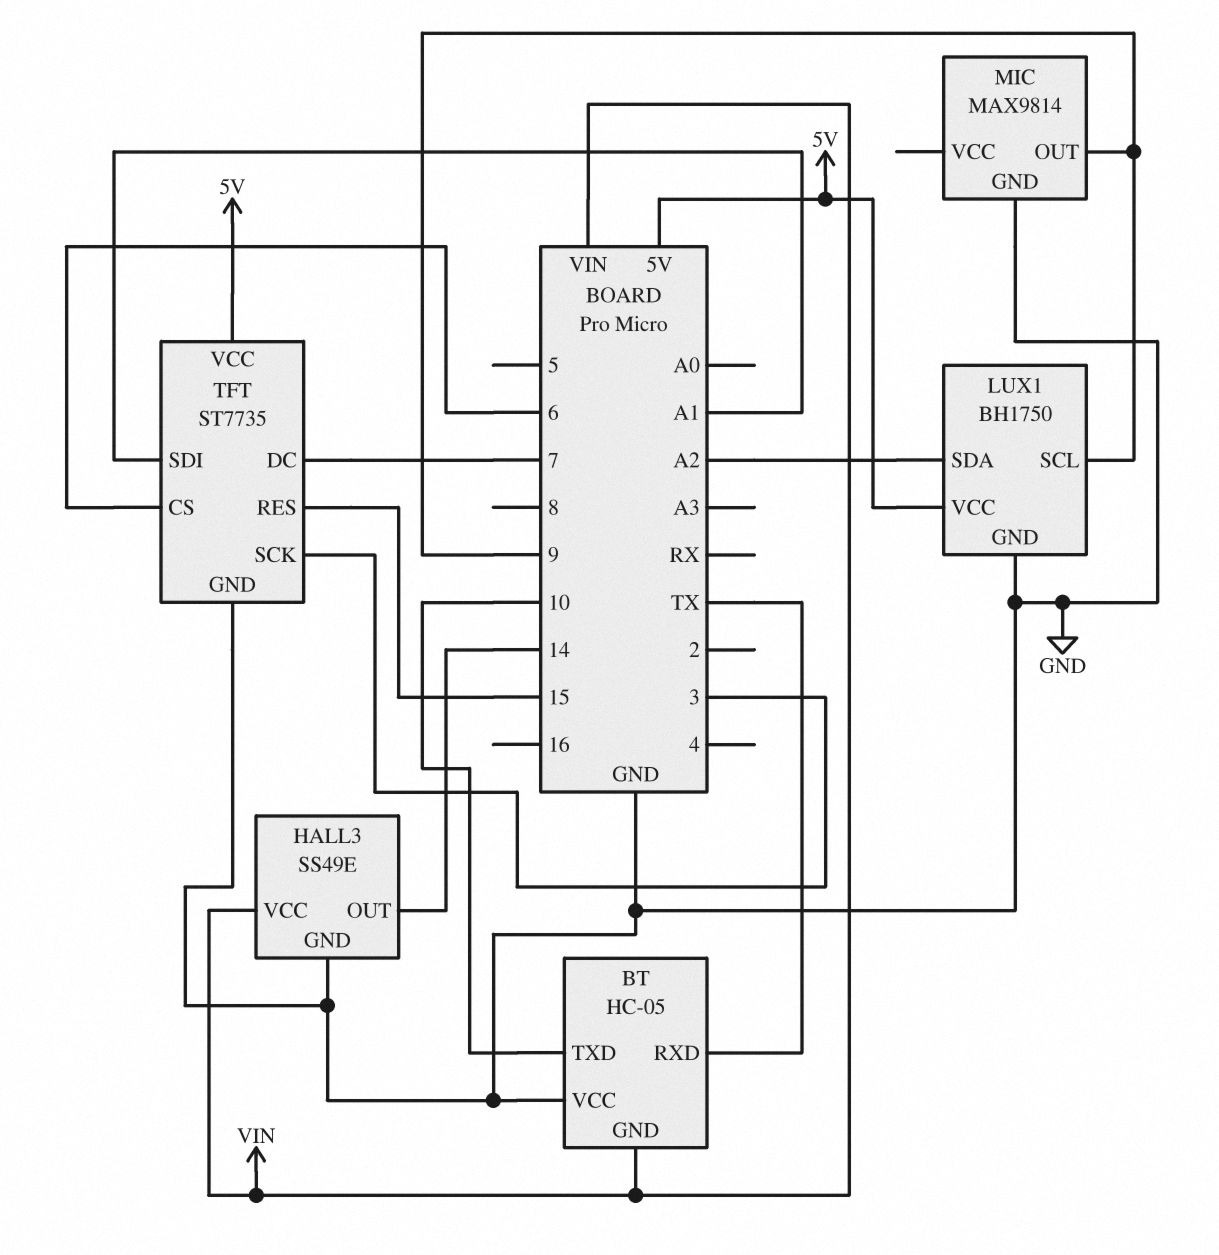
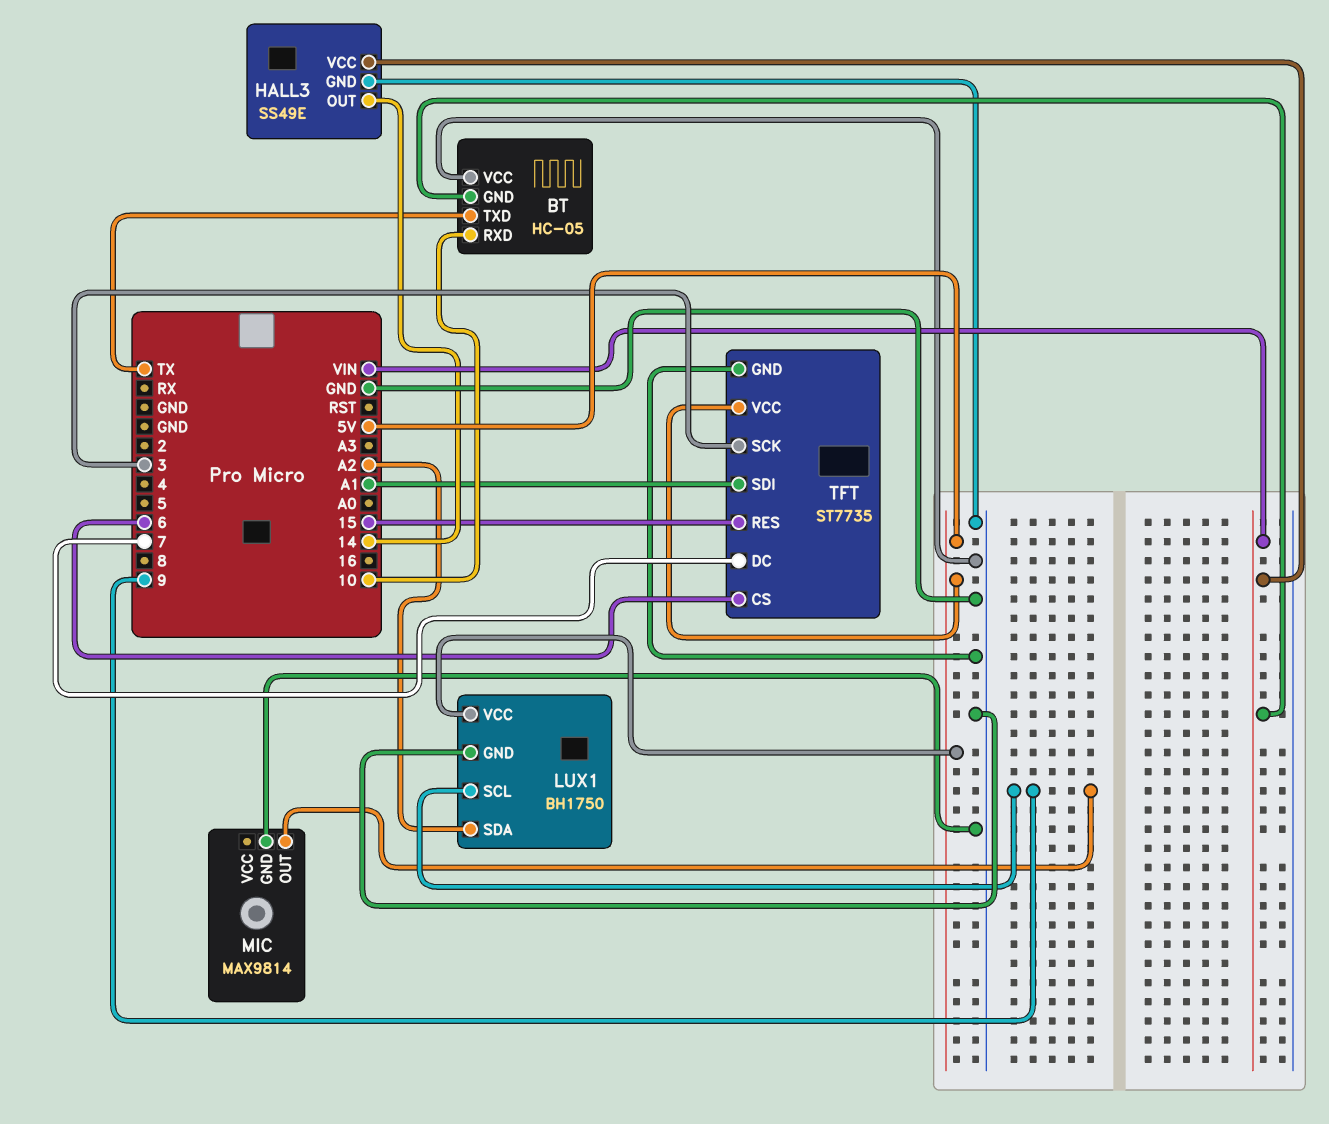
BT pin RXD: TX -> 10
BT pin TXD: 10 -> TX

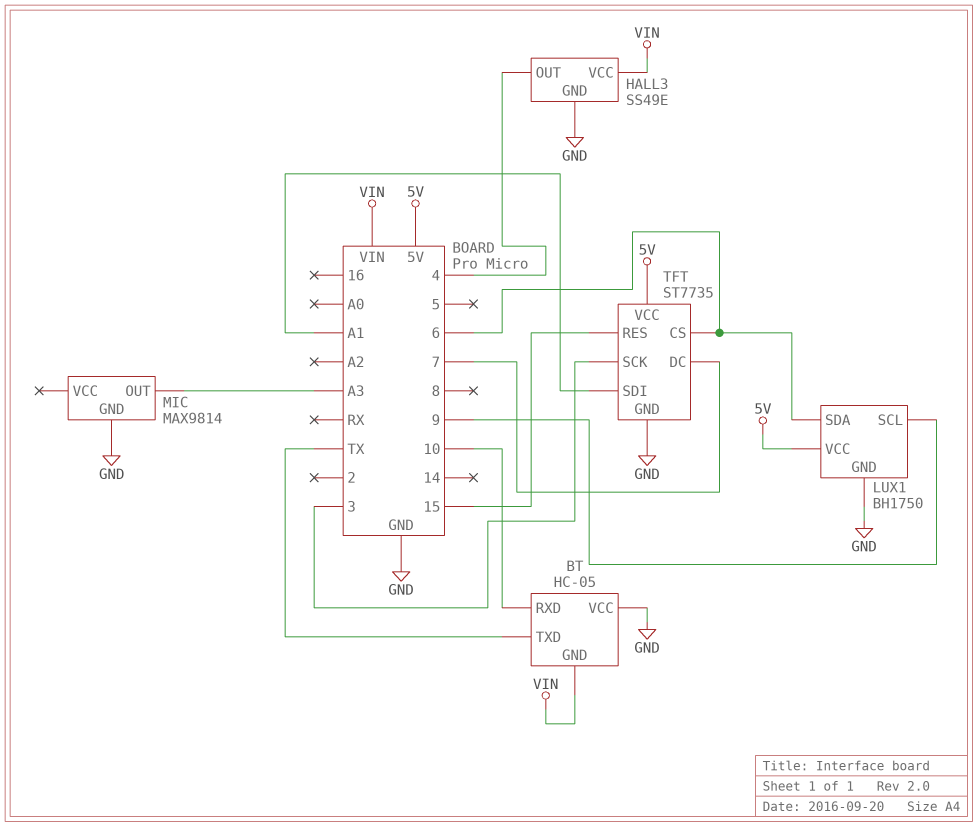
HALL3 pin OUT: 14 -> 4
LUX1 pin SDA: A2 -> 6
MIC pin OUT: 9 -> A3

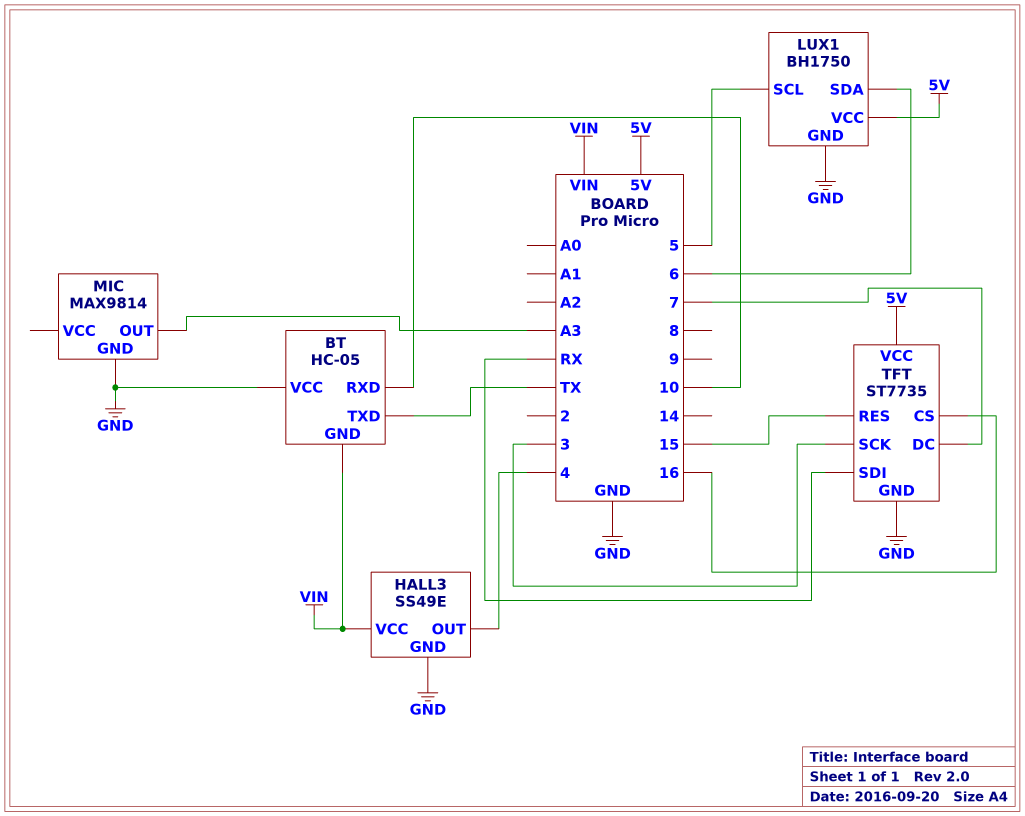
LUX1 pin SCL: 9 -> 5
TFT pin CS: 6 -> 16
TFT pin SDI: A1 -> RX

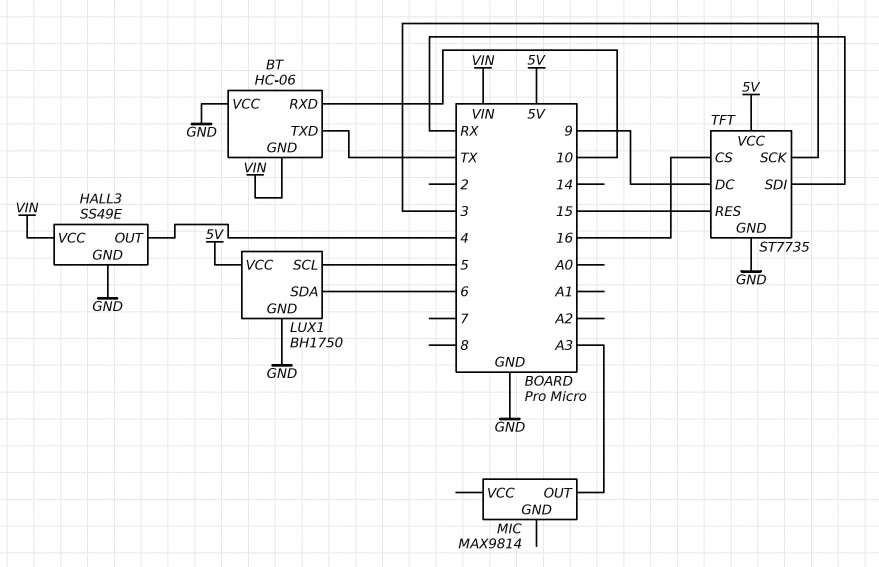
BT: HC-05 -> HC-06
MIC pin GND: GND -> none
TFT pin DC: 7 -> 9

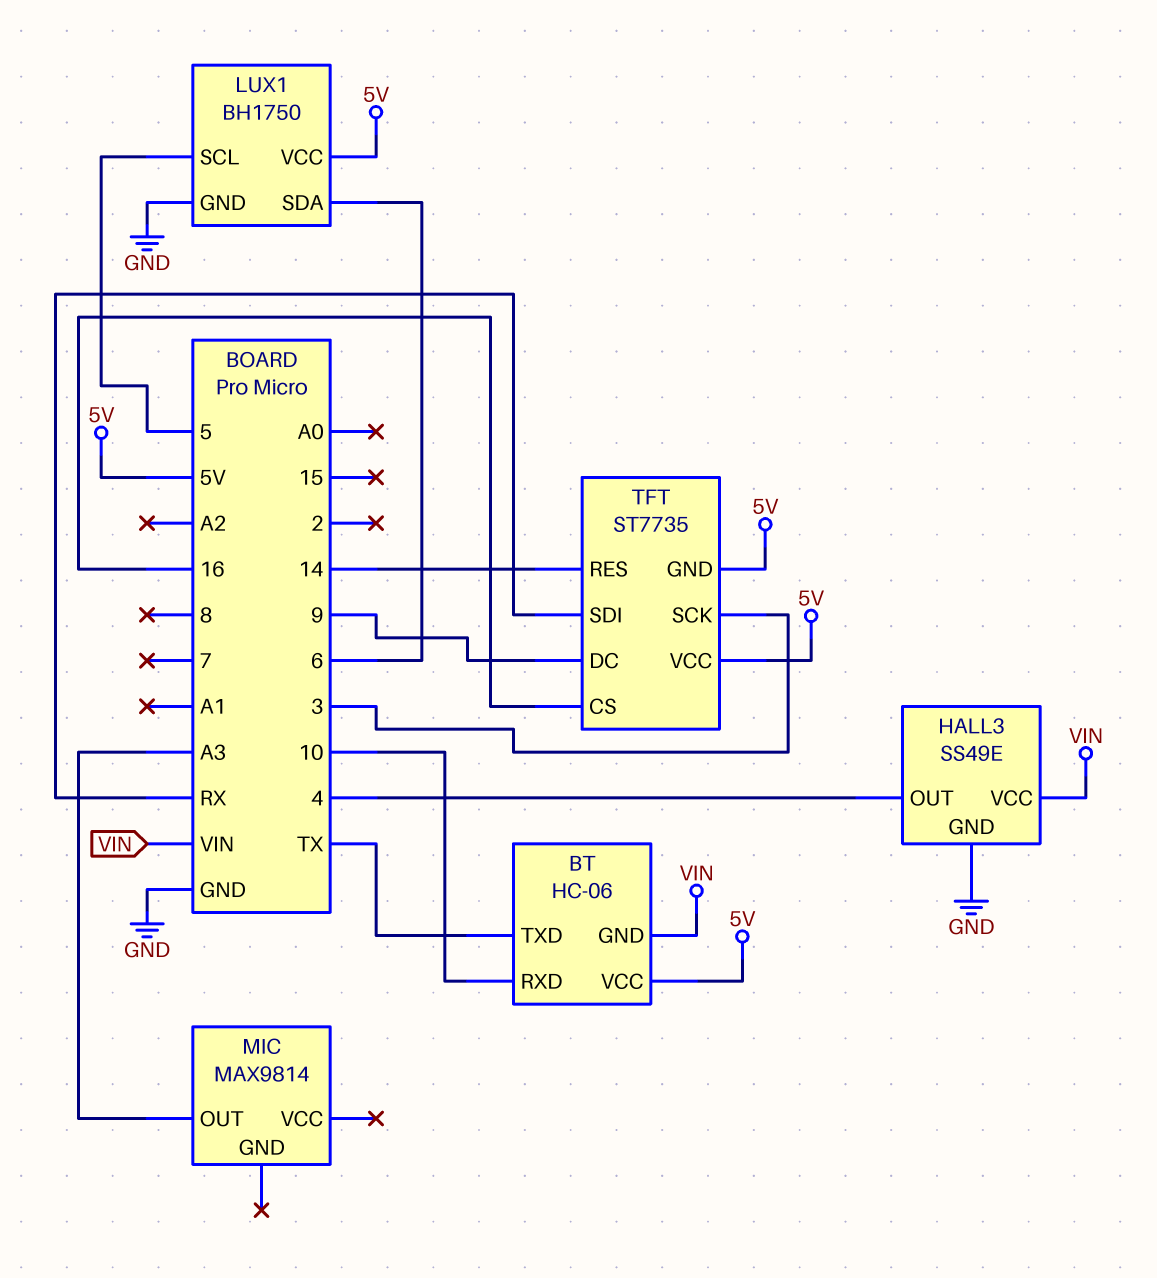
BT pin VCC: GND -> 5V
TFT pin GND: GND -> 5V
TFT pin RES: 15 -> 14

